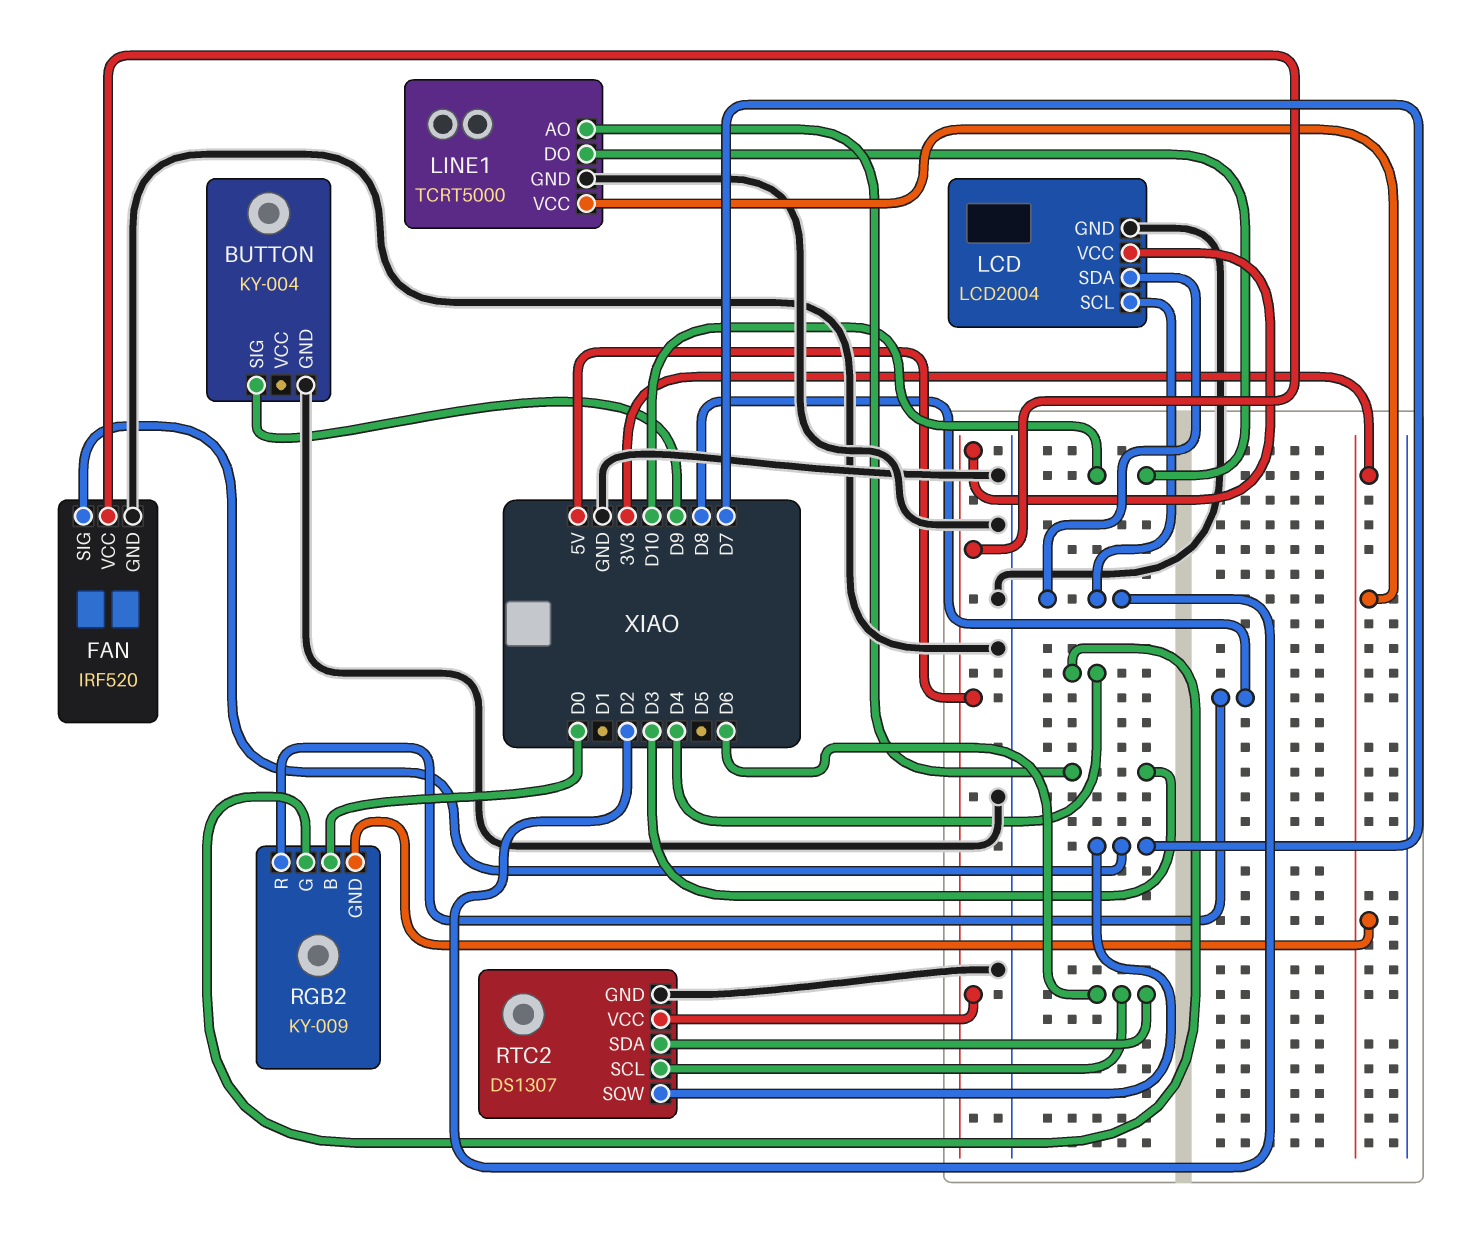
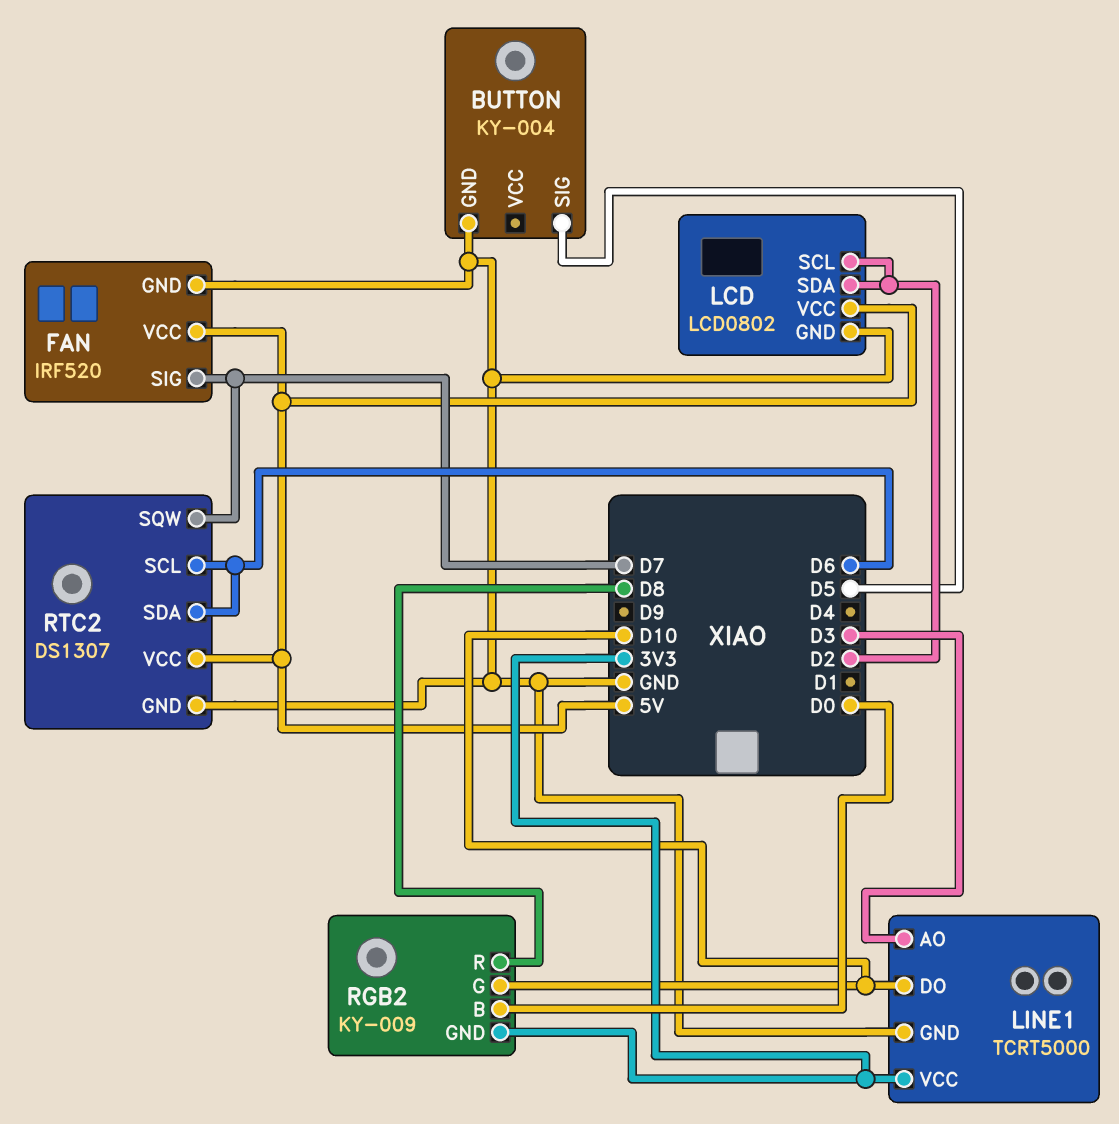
BUTTON pin SIG: D9 -> D5
LCD: LCD2004 -> LCD0802
RGB2 pin G: D4 -> D10

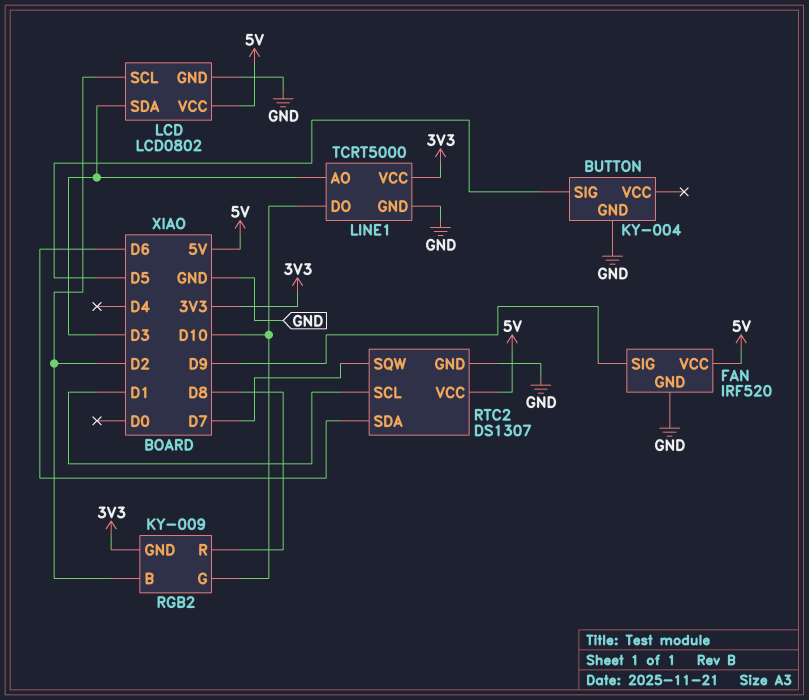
FAN pin SIG: D7 -> D9
LCD pin SDA: D2 -> D3
RGB2 pin B: D0 -> D2
RTC2 pin SCL: D6 -> D1

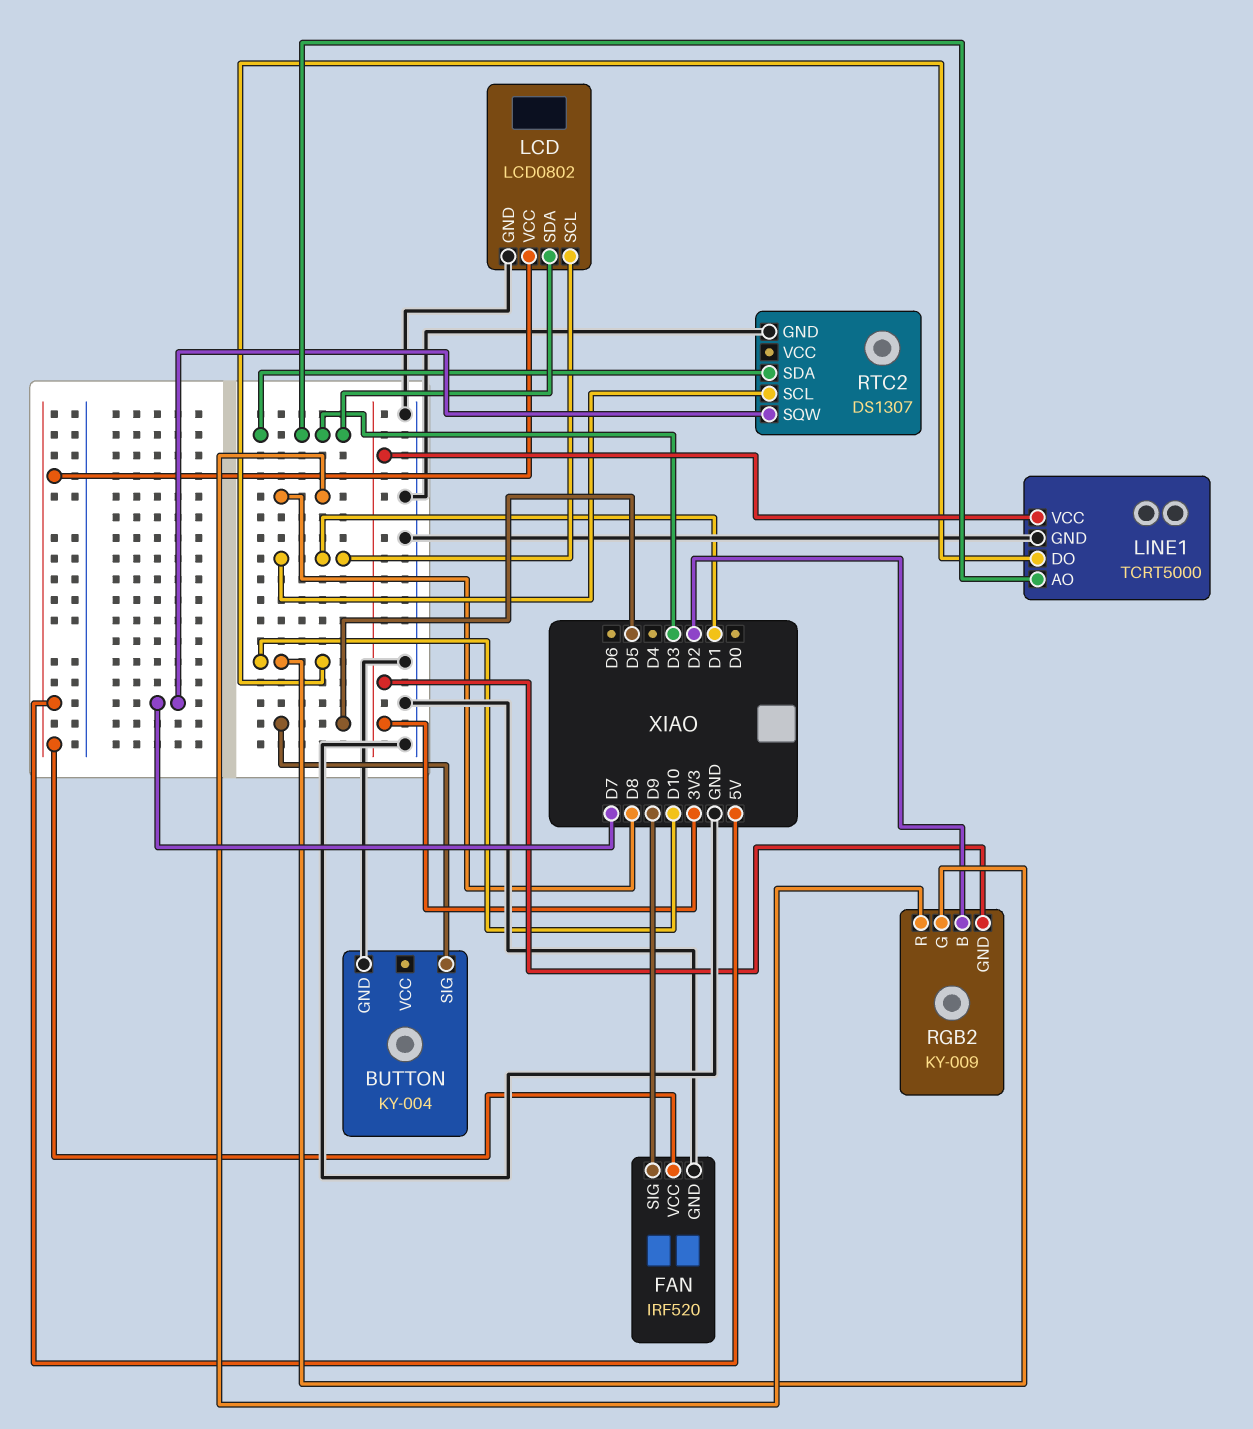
LCD pin SCL: D2 -> D1
RTC2 pin SDA: D6 -> D3
RTC2 pin VCC: 5V -> none

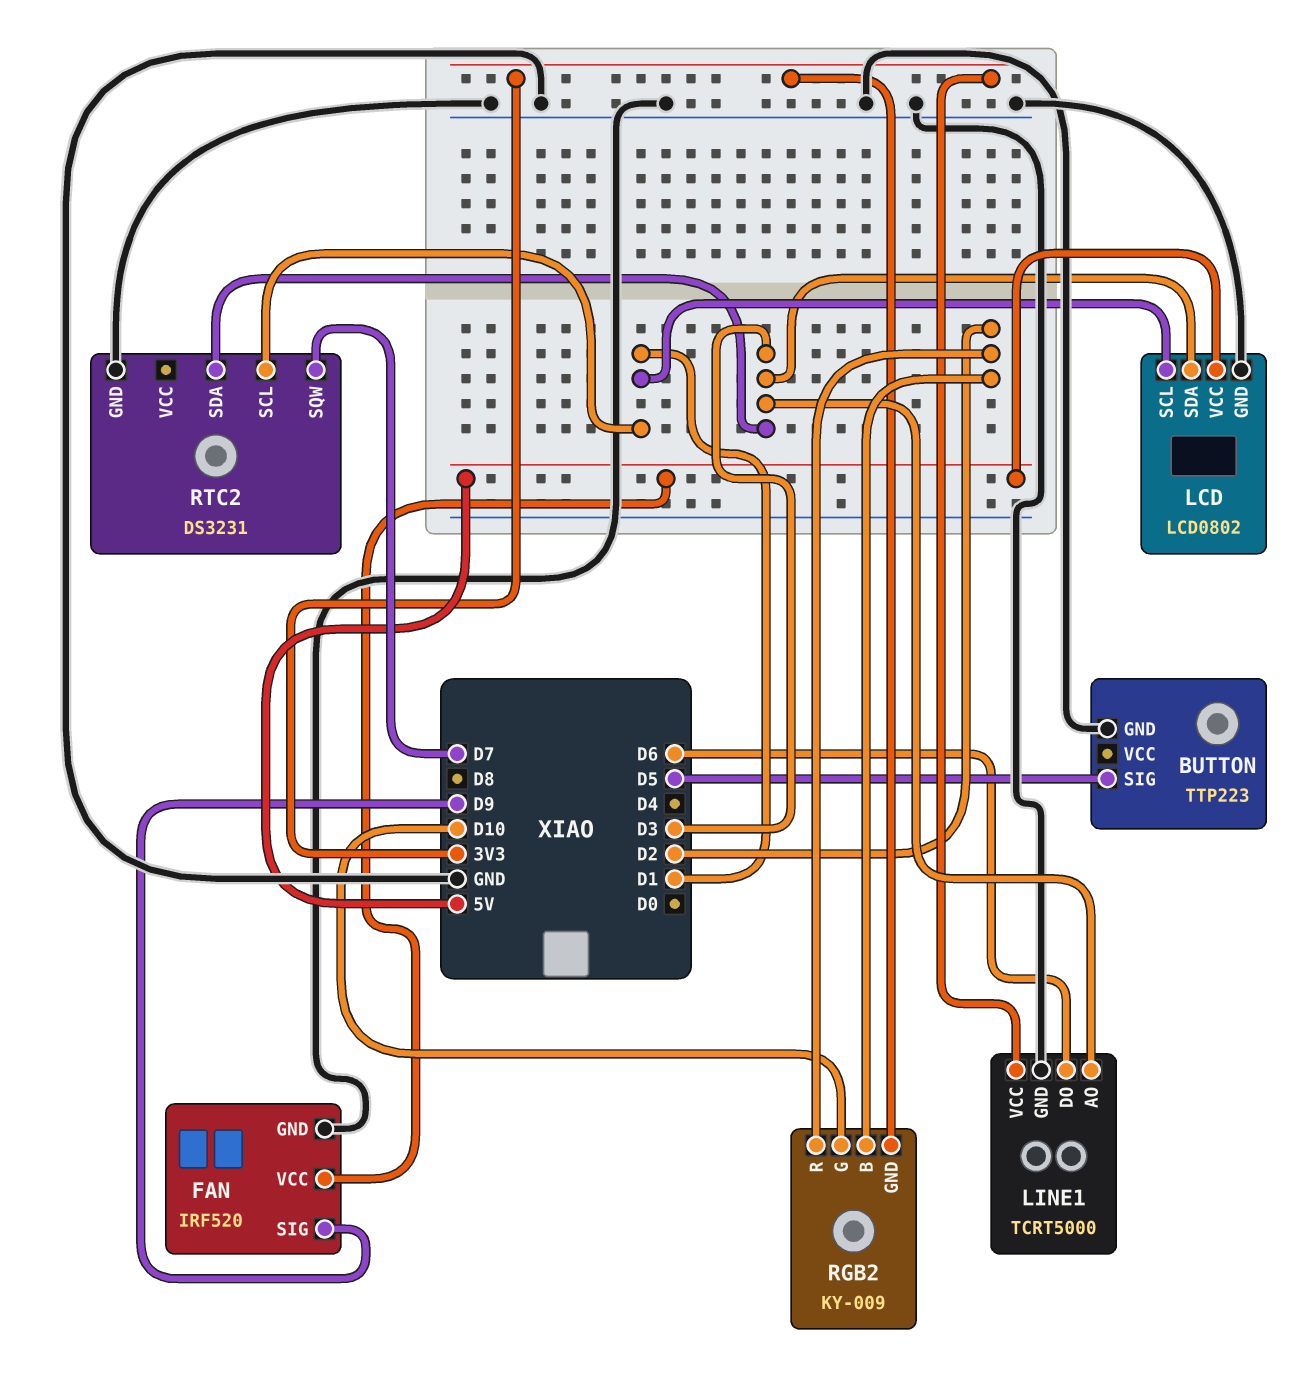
BUTTON: KY-004 -> TTP223
LINE1 pin DO: D10 -> D6
RGB2 pin R: D8 -> D2
RTC2: DS1307 -> DS3231

